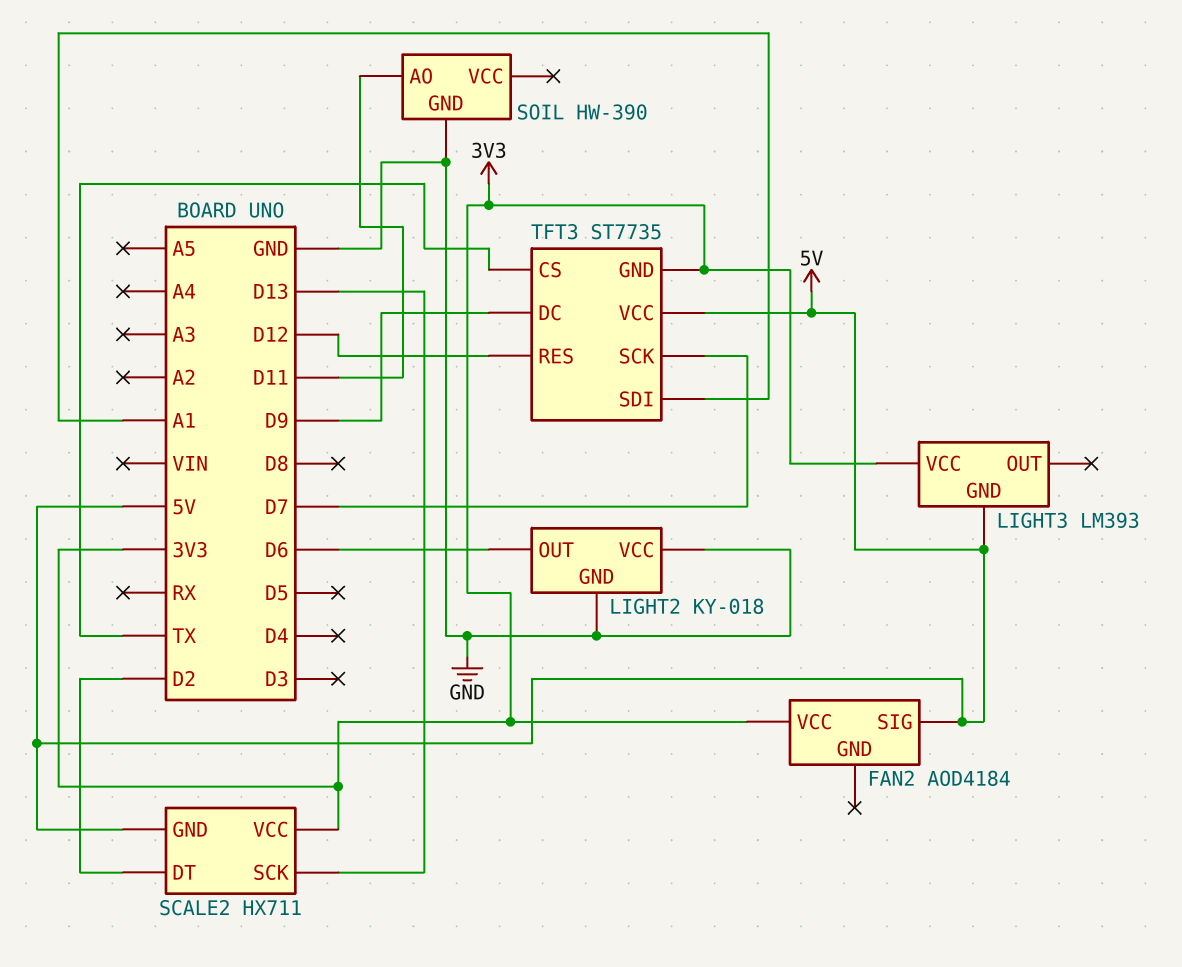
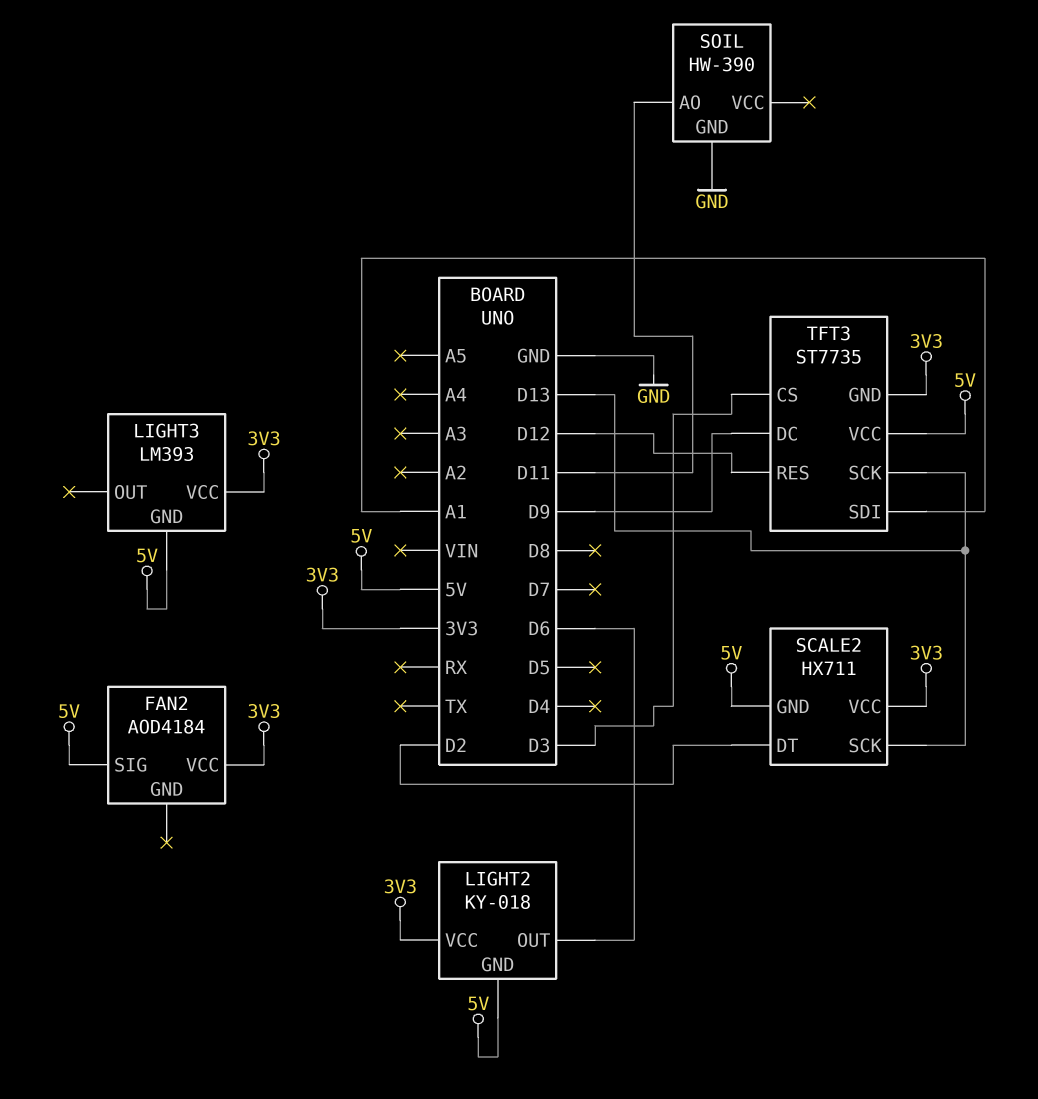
LIGHT2 pin GND: GND -> 5V
LIGHT2 pin VCC: GND -> 3V3
TFT3 pin CS: TX -> D3
TFT3 pin SCK: D7 -> D13

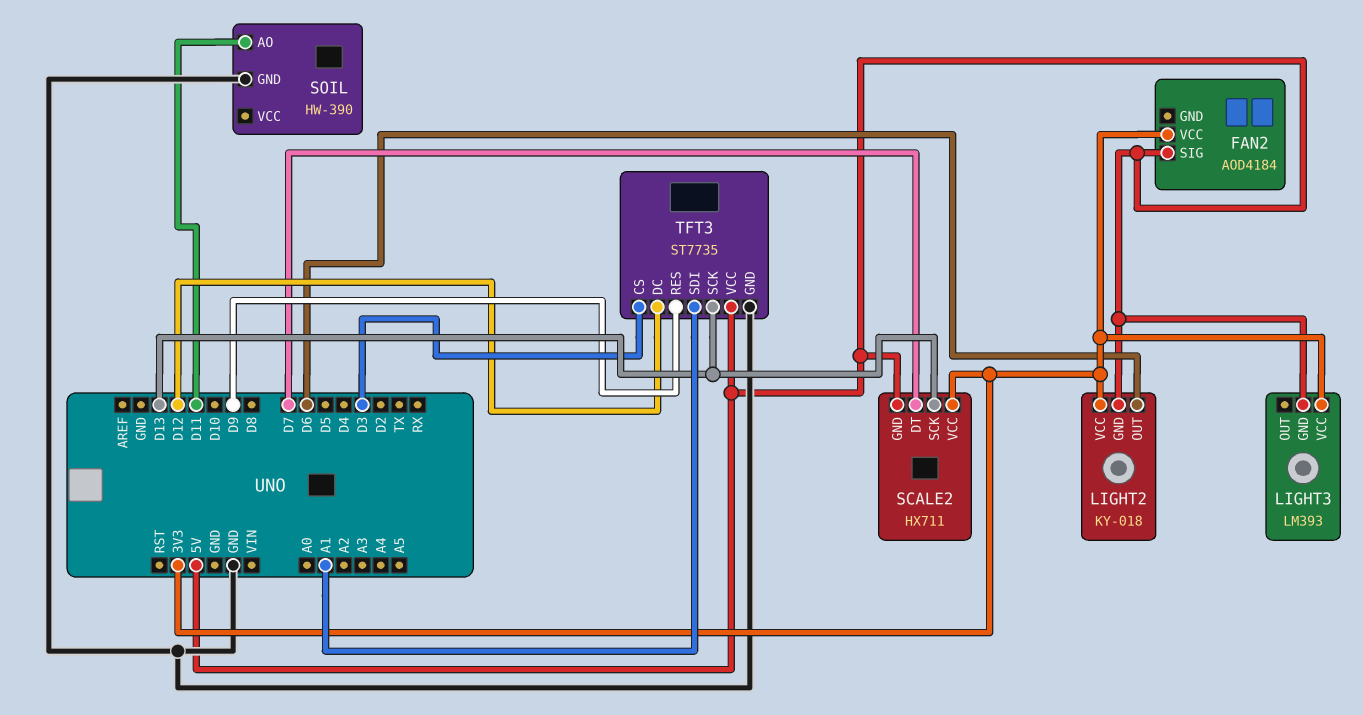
SCALE2 pin DT: D2 -> D7
TFT3 pin DC: D9 -> D12
TFT3 pin GND: 3V3 -> GND
TFT3 pin RES: D12 -> D9

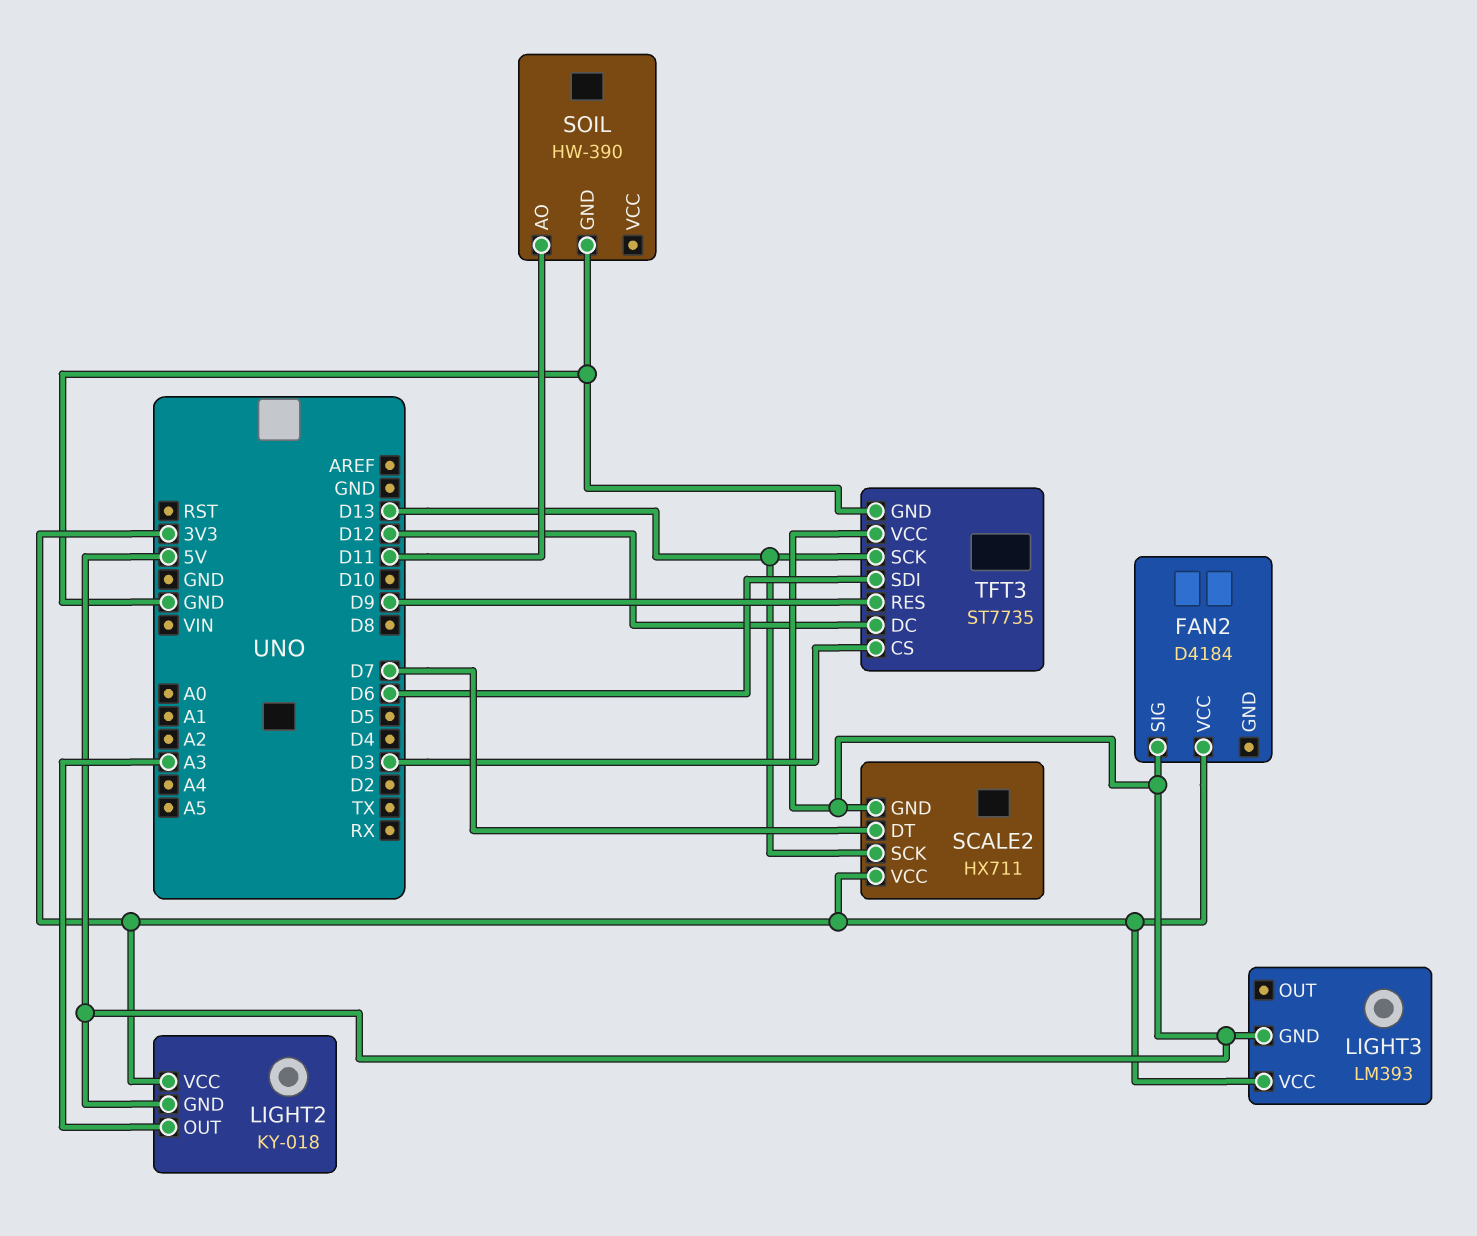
FAN2: AOD4184 -> D4184
LIGHT2 pin OUT: D6 -> A3
TFT3 pin SDI: A1 -> D6

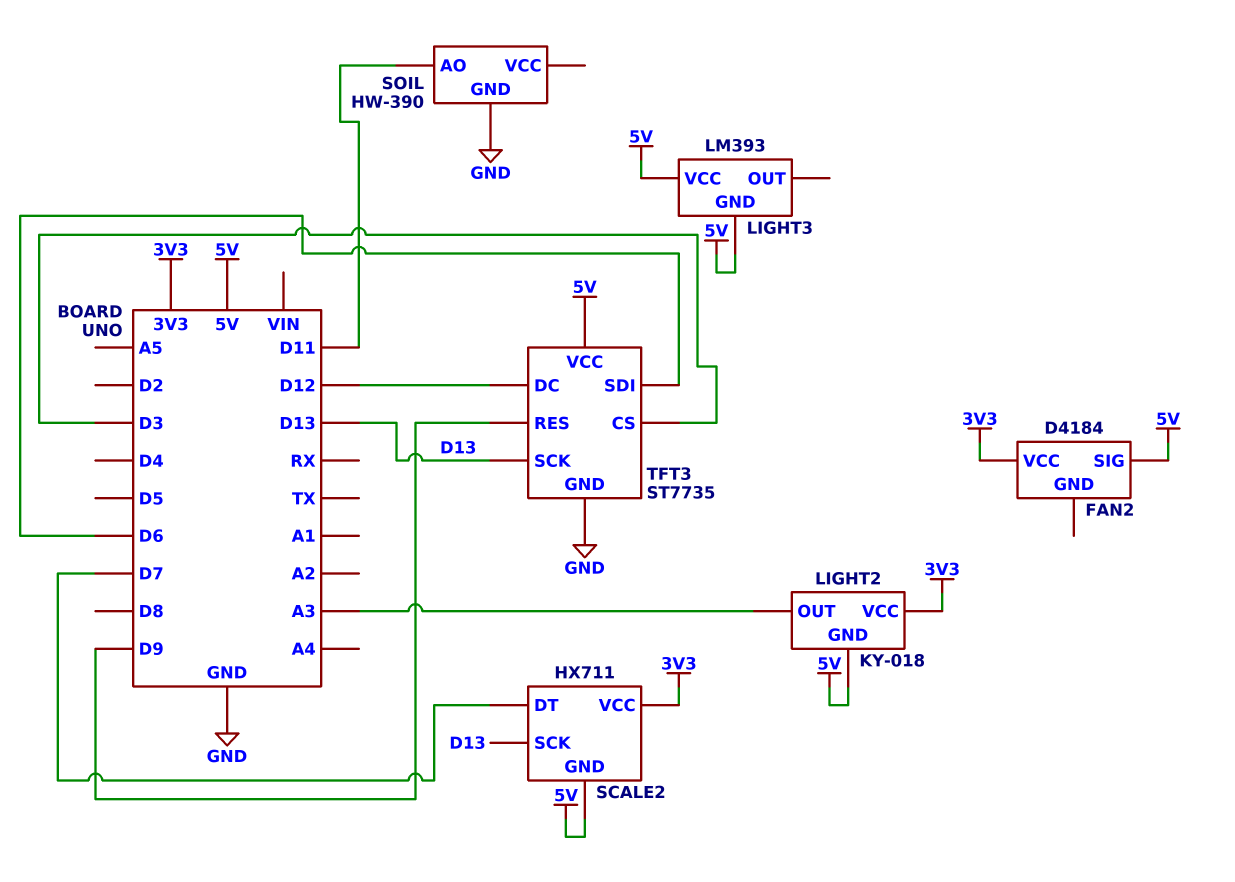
LIGHT3 pin VCC: 3V3 -> 5V

